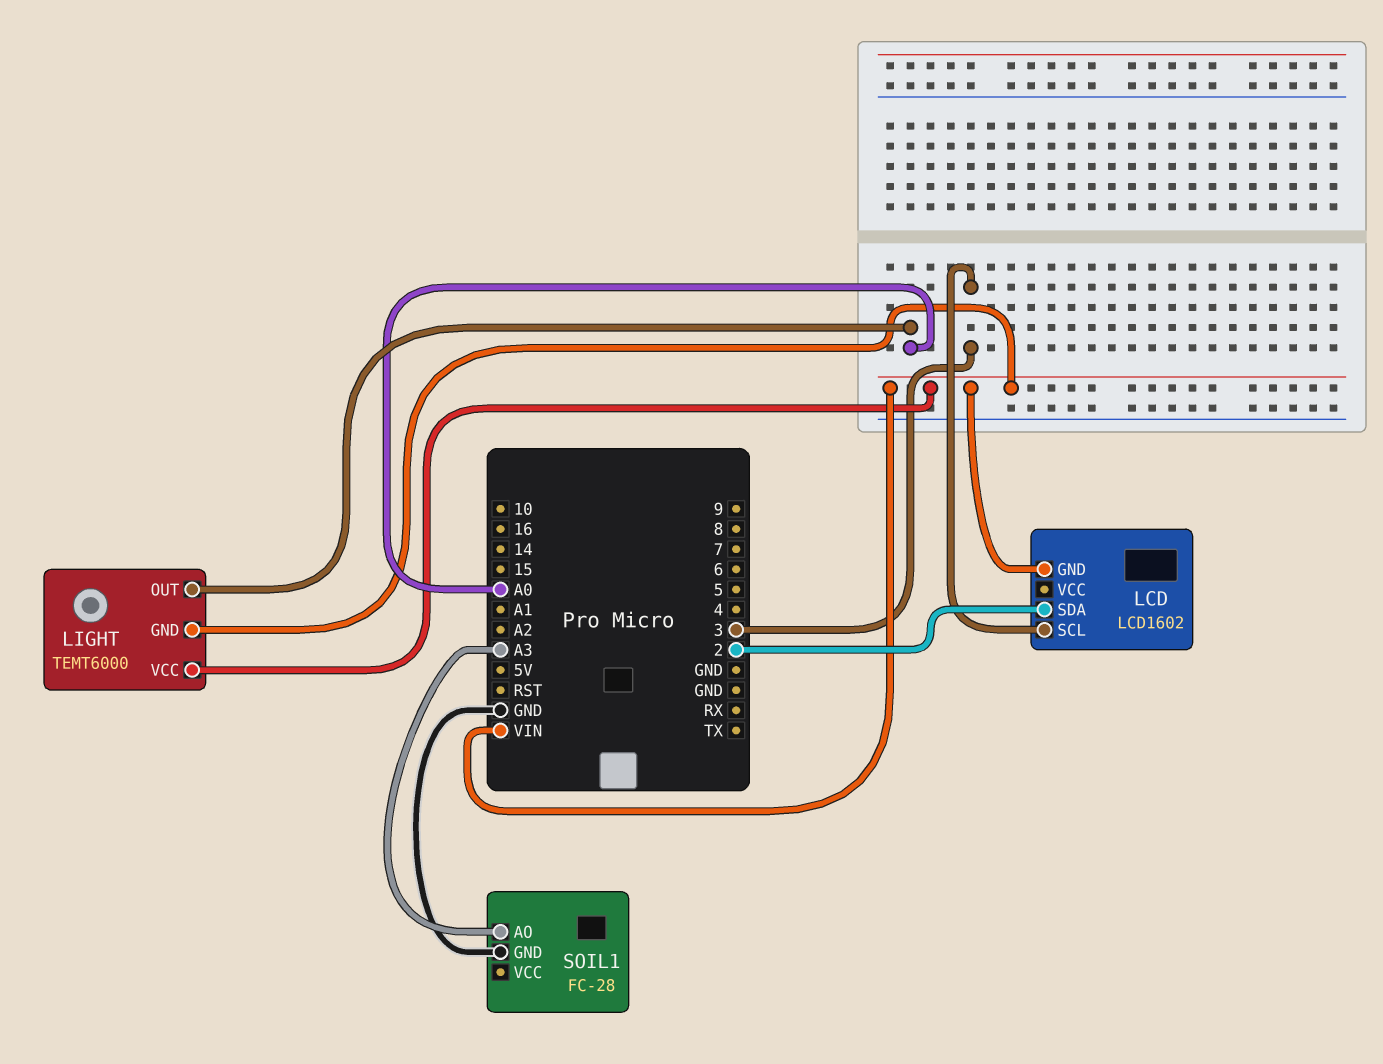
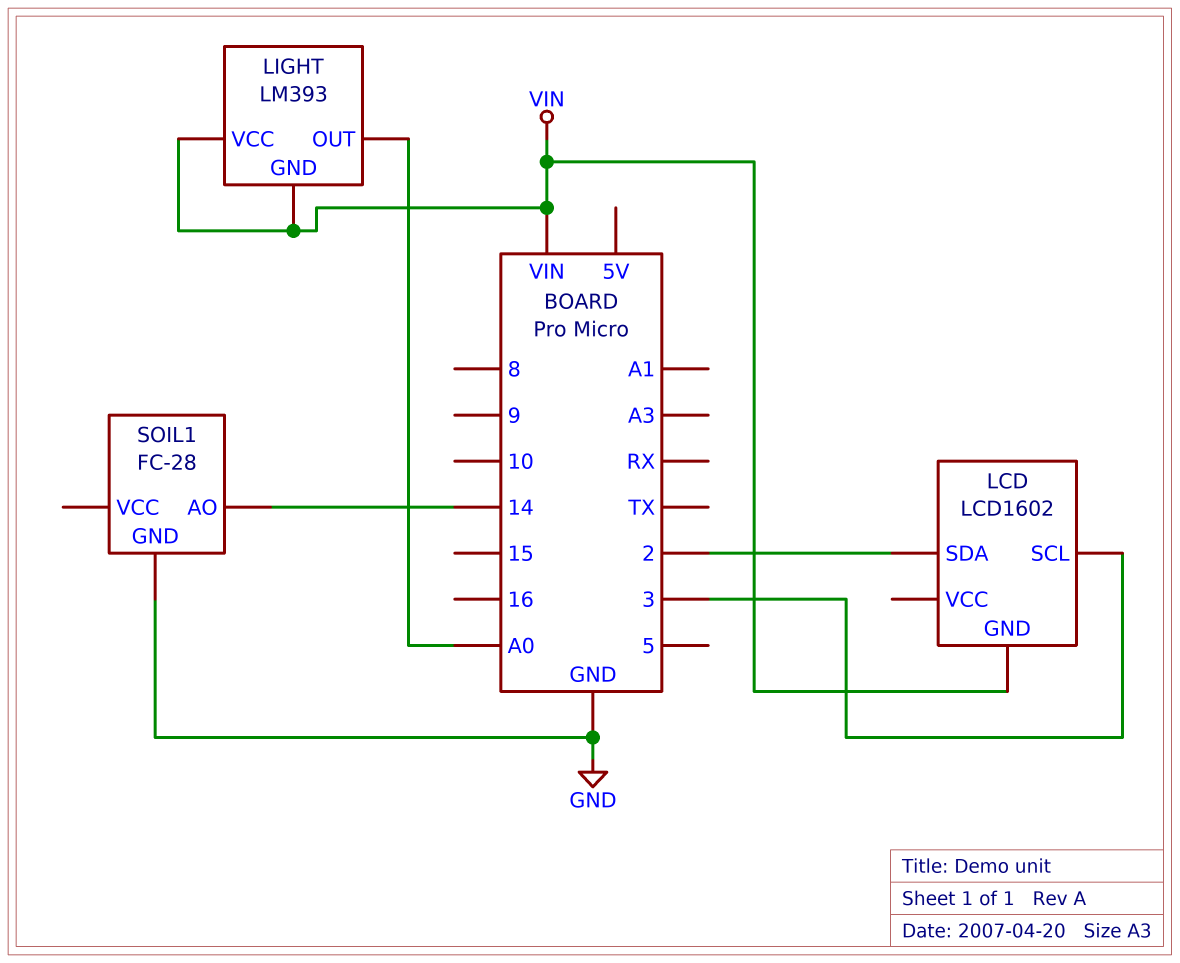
LIGHT: TEMT6000 -> LM393
SOIL1 pin AO: A3 -> 14

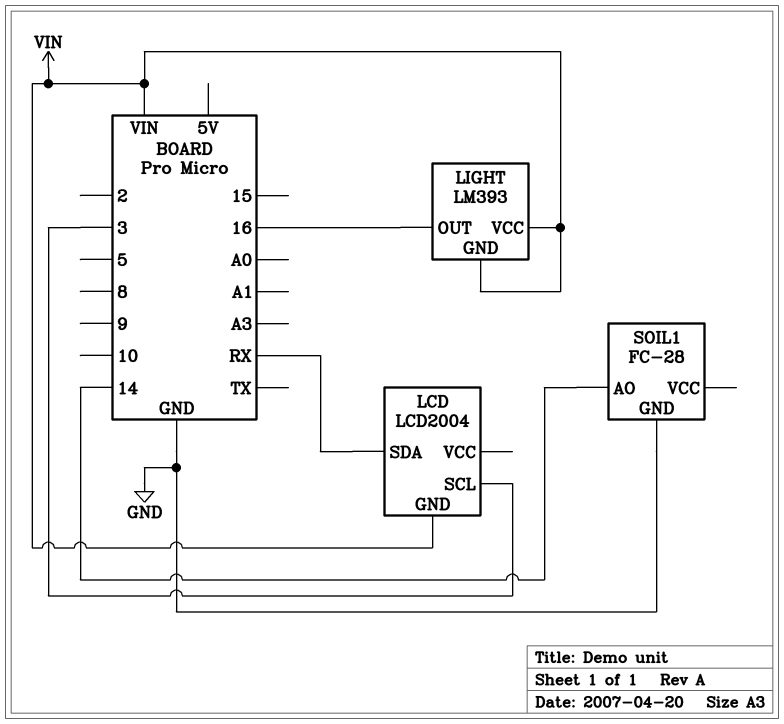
LCD: LCD1602 -> LCD2004
LCD pin SDA: 2 -> RX
LIGHT pin OUT: A0 -> 16

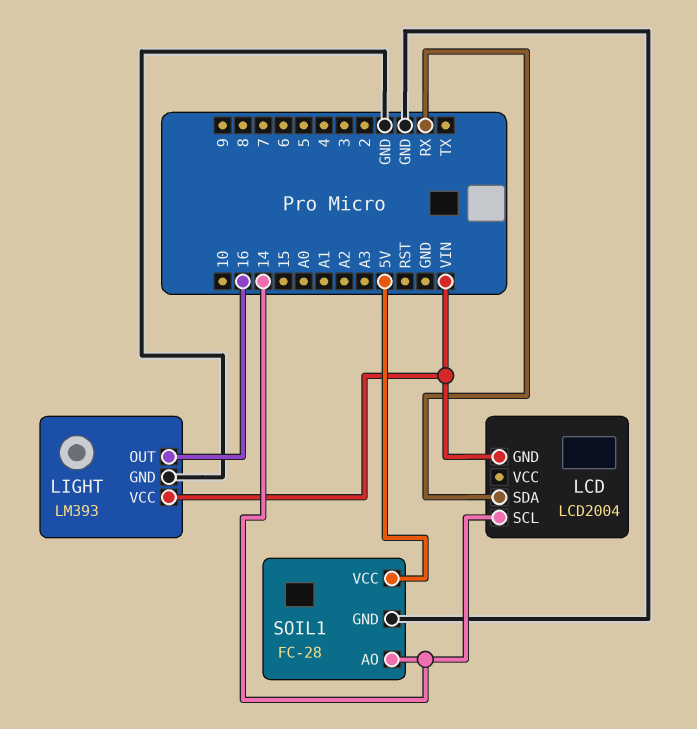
LCD pin SCL: 3 -> 14
LIGHT pin GND: VIN -> GND
SOIL1 pin VCC: none -> 5V

